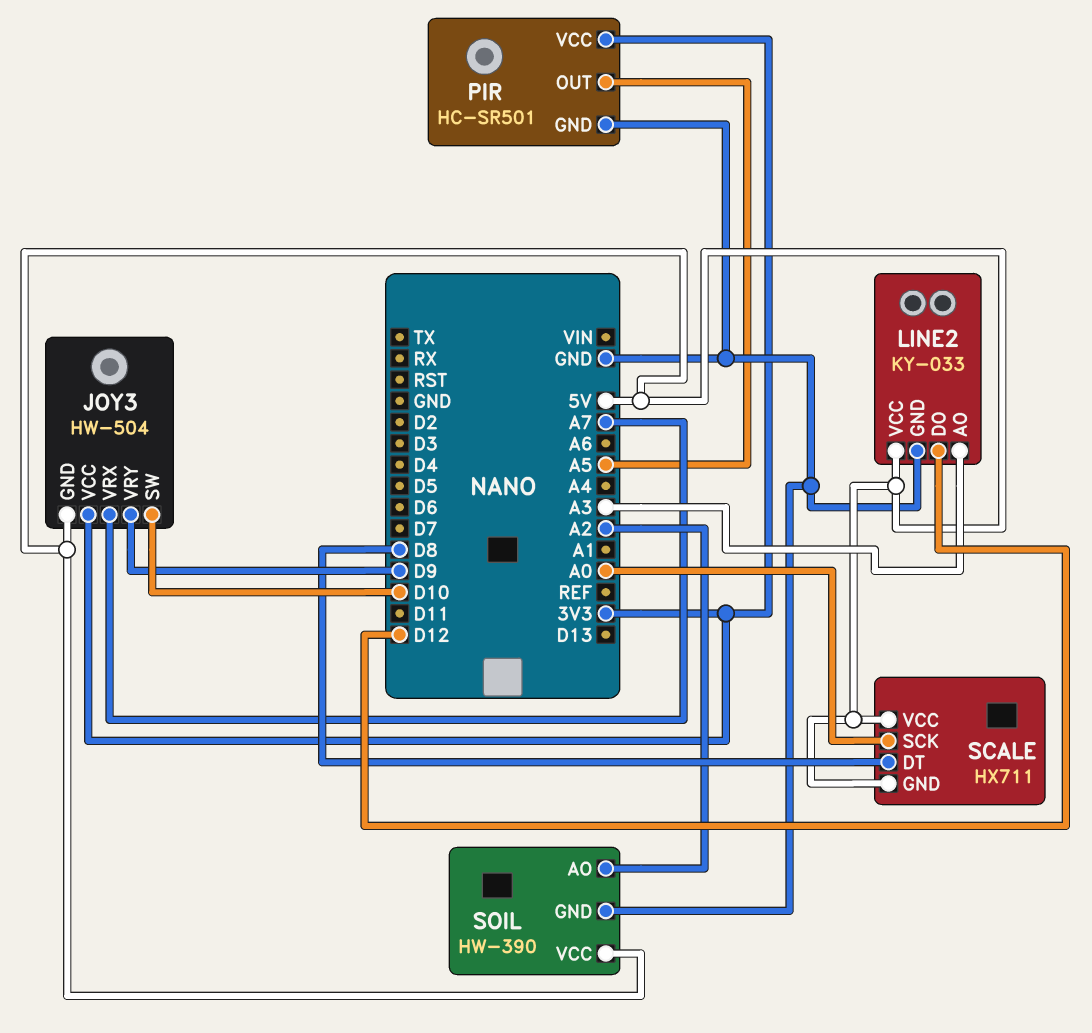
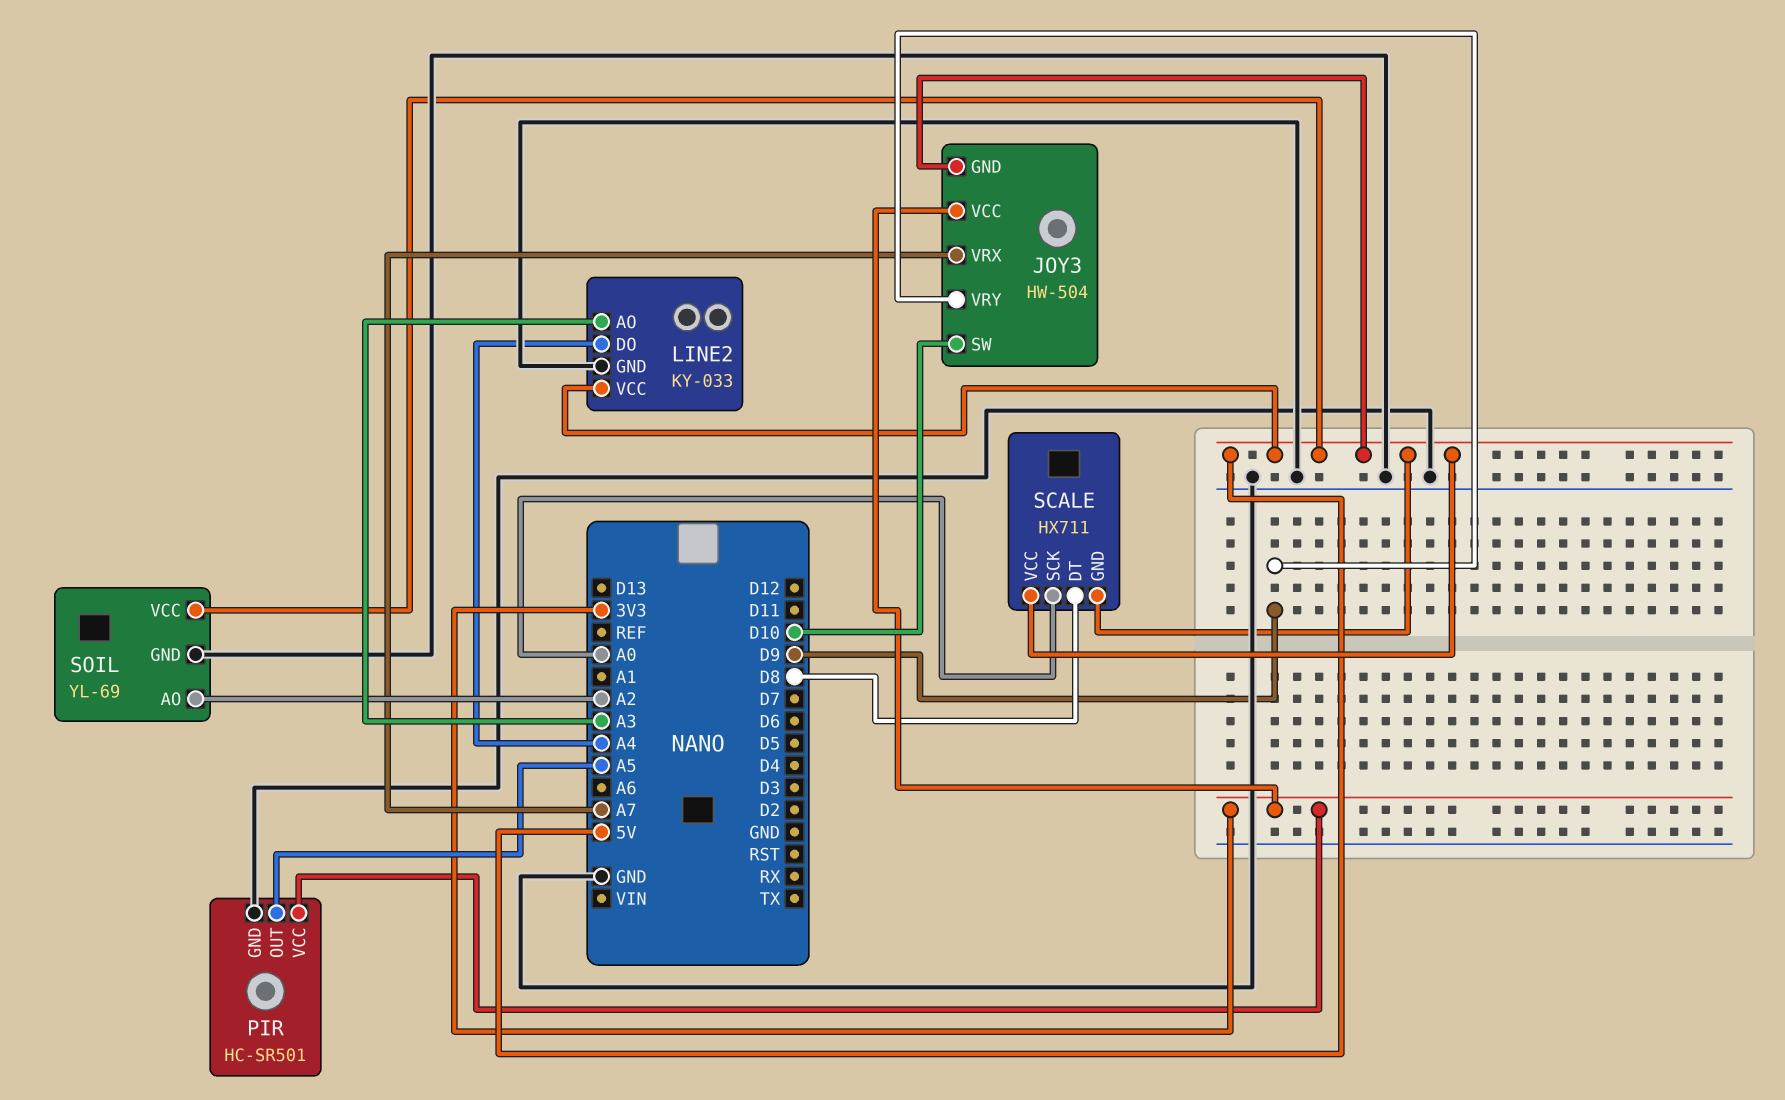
LINE2 pin DO: D12 -> A4
SOIL: HW-390 -> YL-69

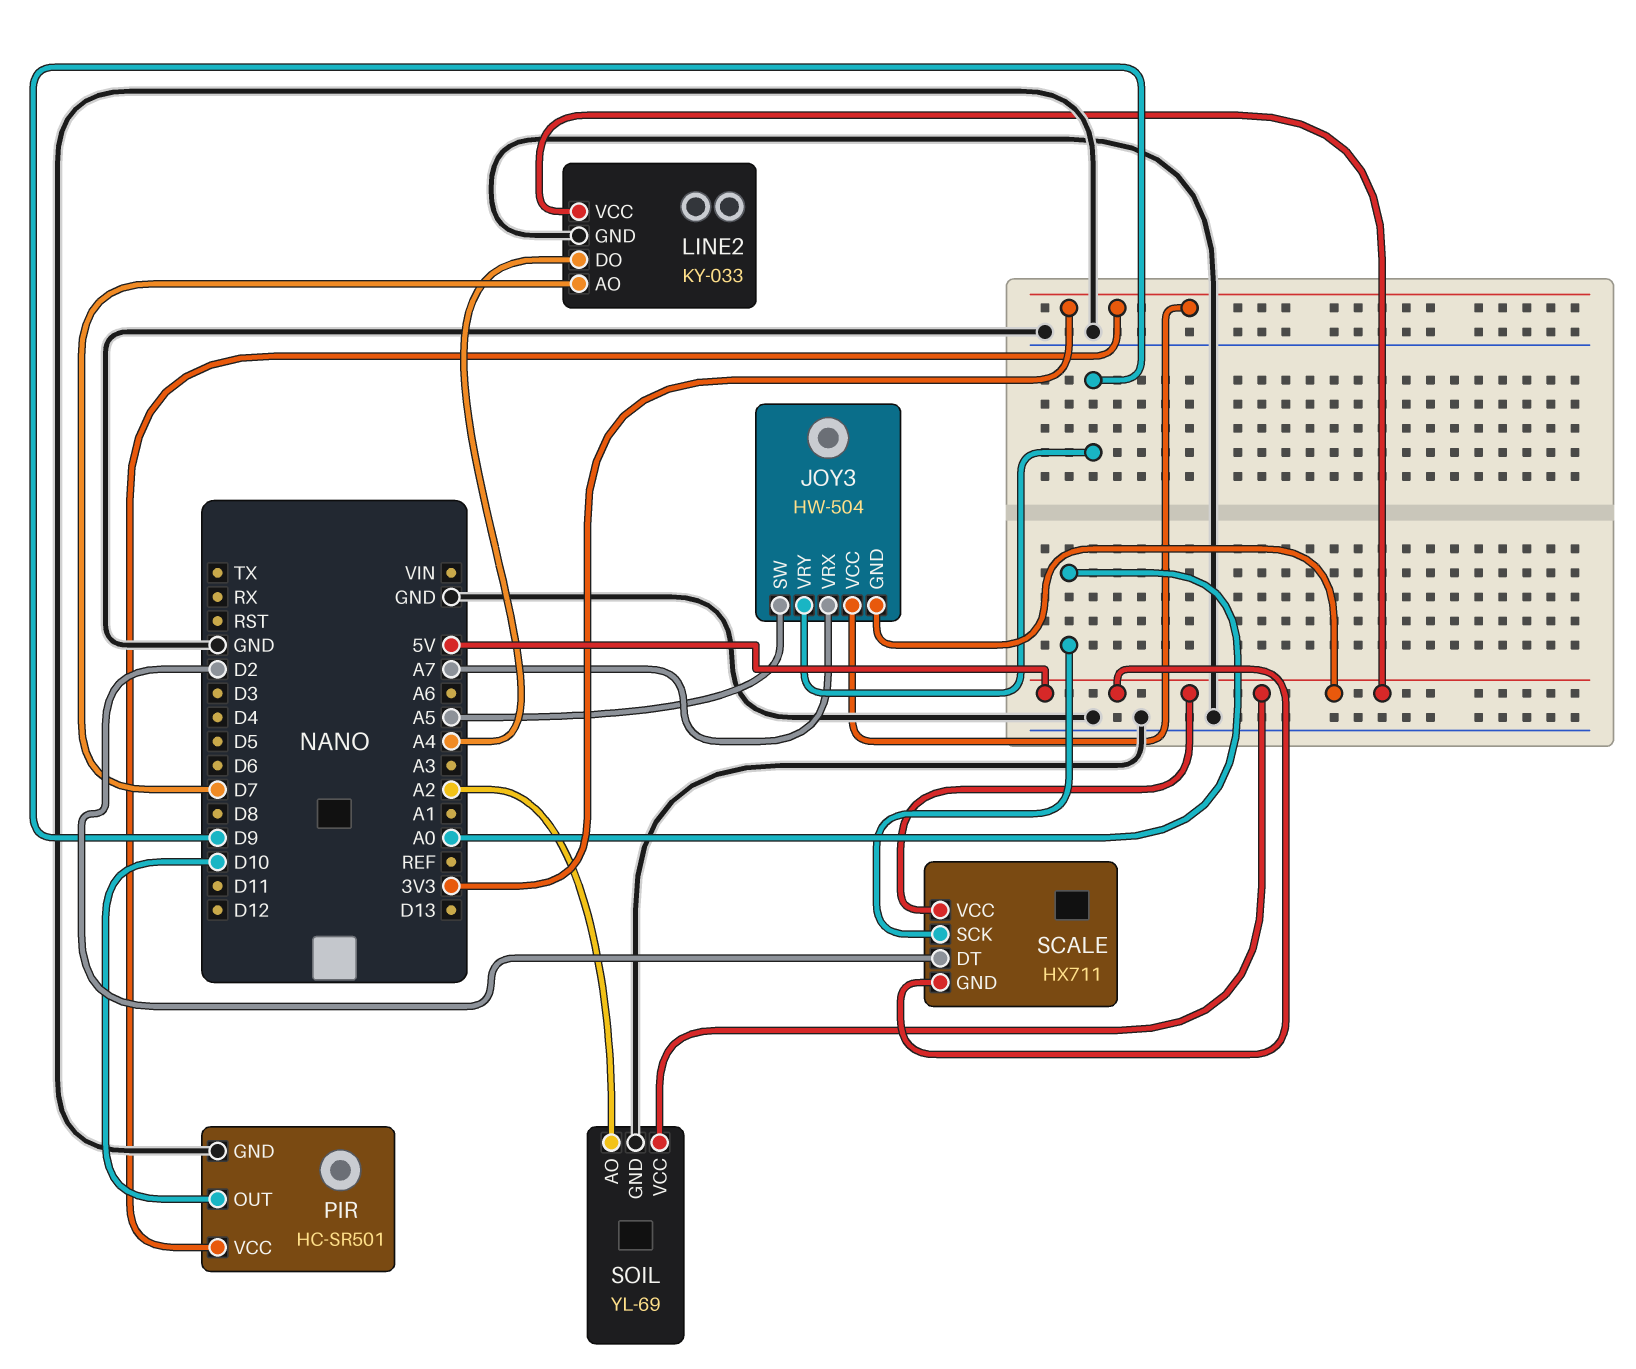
JOY3 pin SW: D10 -> A5
LINE2 pin AO: A3 -> D7
PIR pin OUT: A5 -> D10
SCALE pin DT: D8 -> D2

